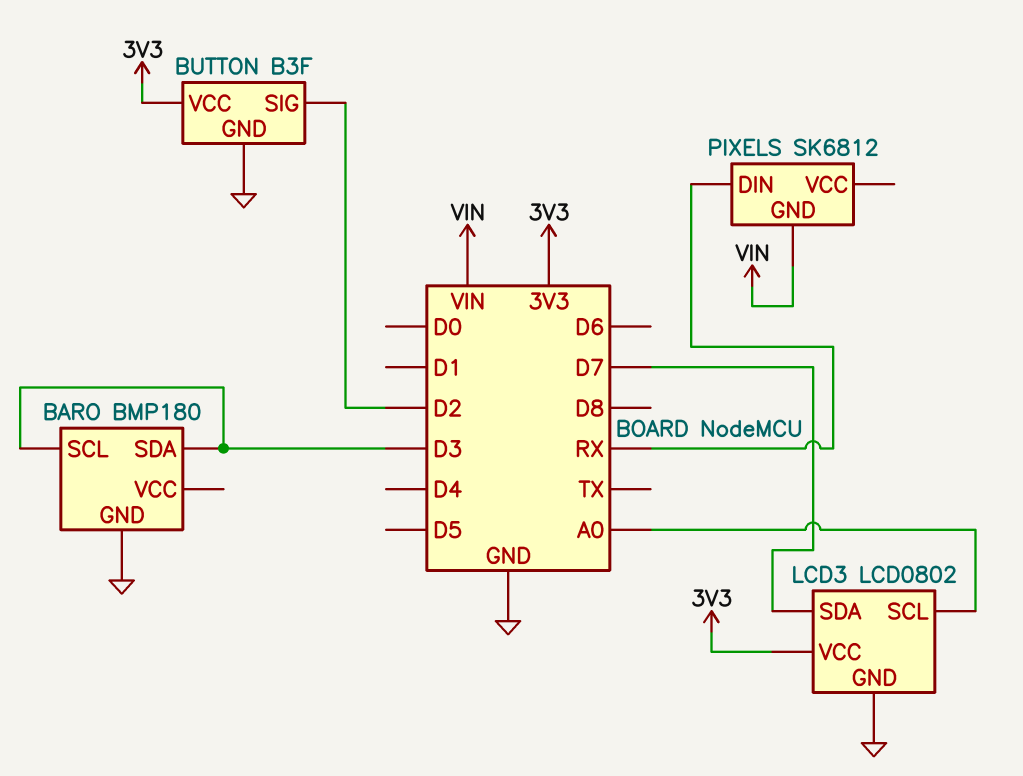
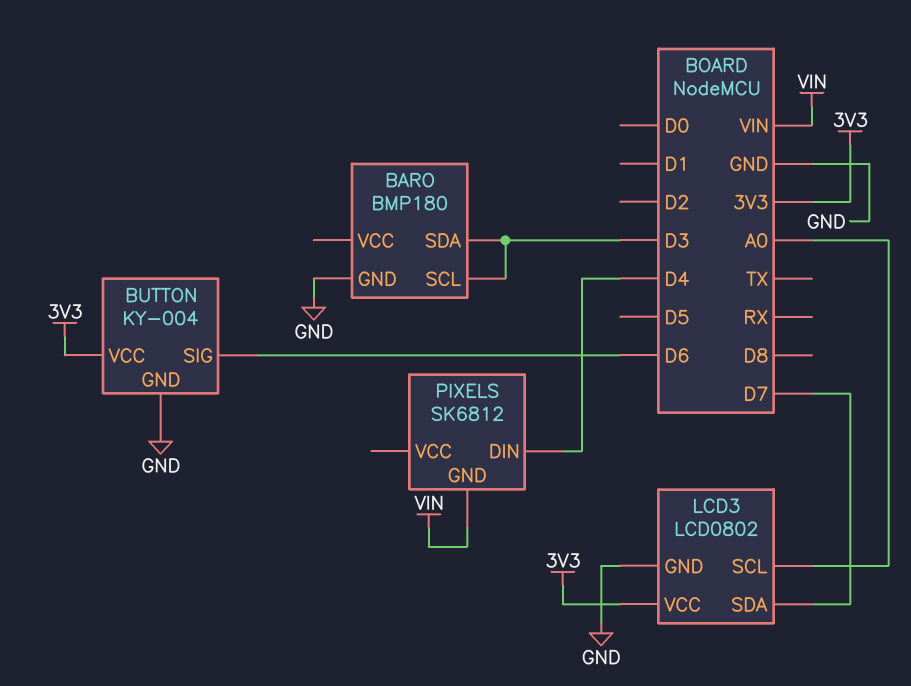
BUTTON: B3F -> KY-004
BUTTON pin SIG: D2 -> D6
PIXELS pin DIN: RX -> D4

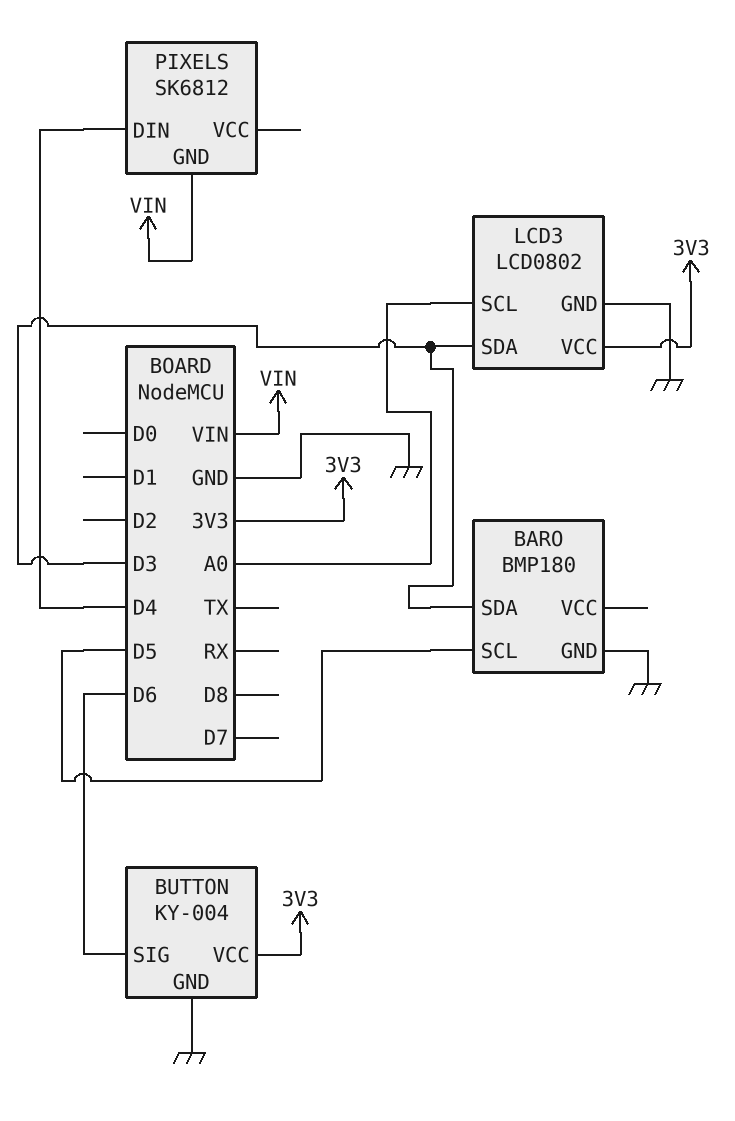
BARO pin SCL: D3 -> D5
LCD3 pin SDA: D7 -> D3

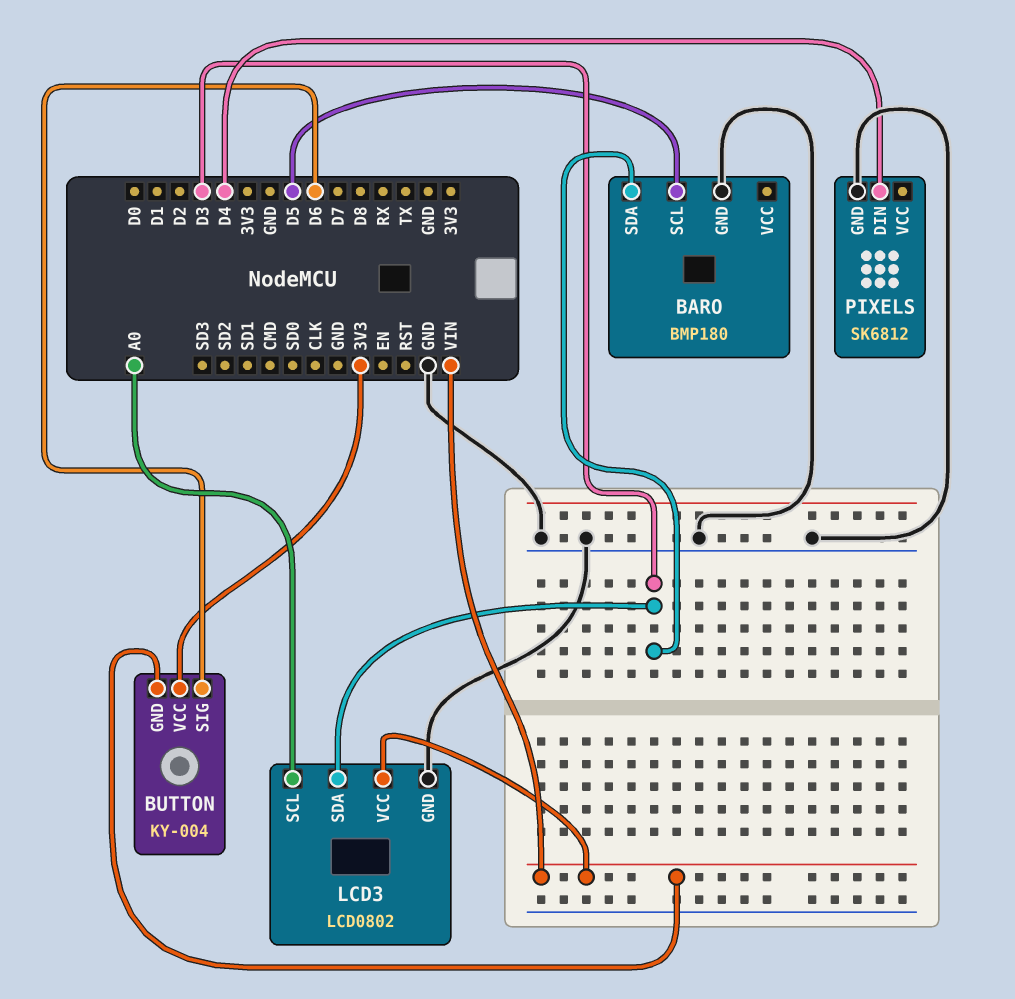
BUTTON pin GND: GND -> VIN
LCD3 pin VCC: 3V3 -> VIN
PIXELS pin GND: VIN -> GND

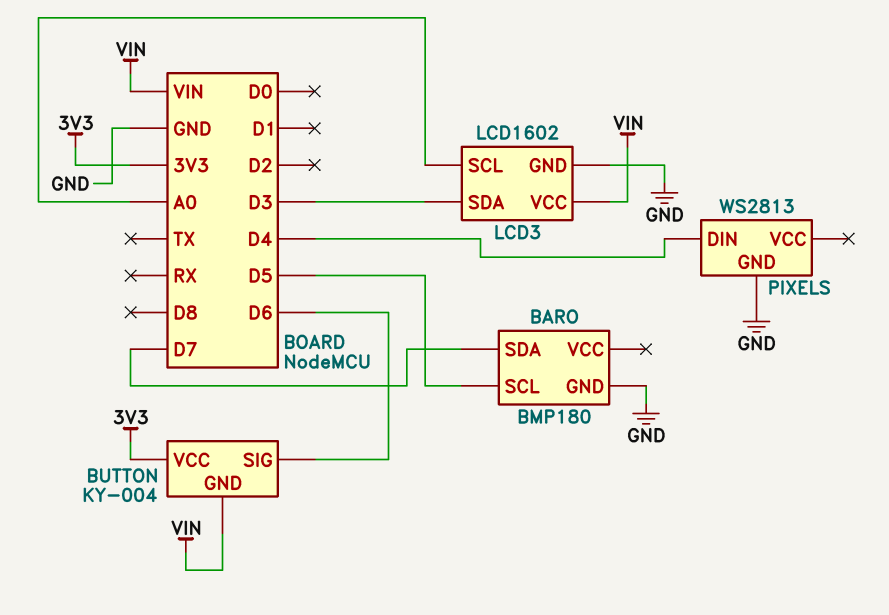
BARO pin SDA: D3 -> D7
LCD3: LCD0802 -> LCD1602
PIXELS: SK6812 -> WS2813

